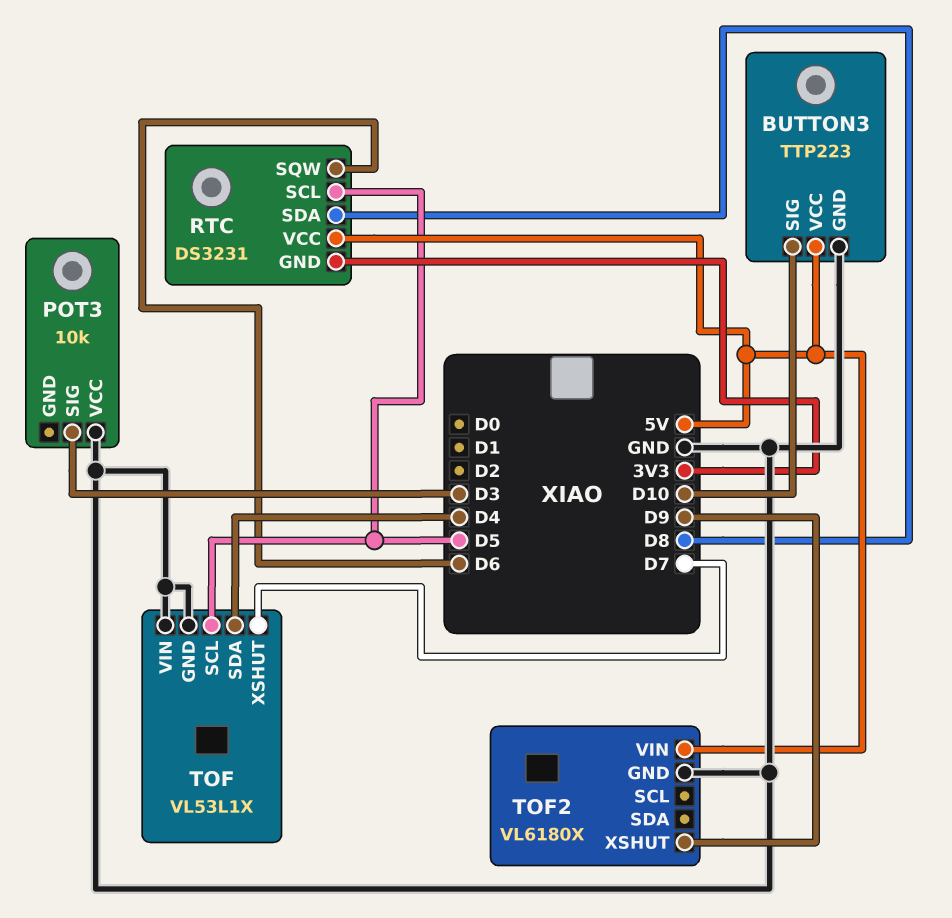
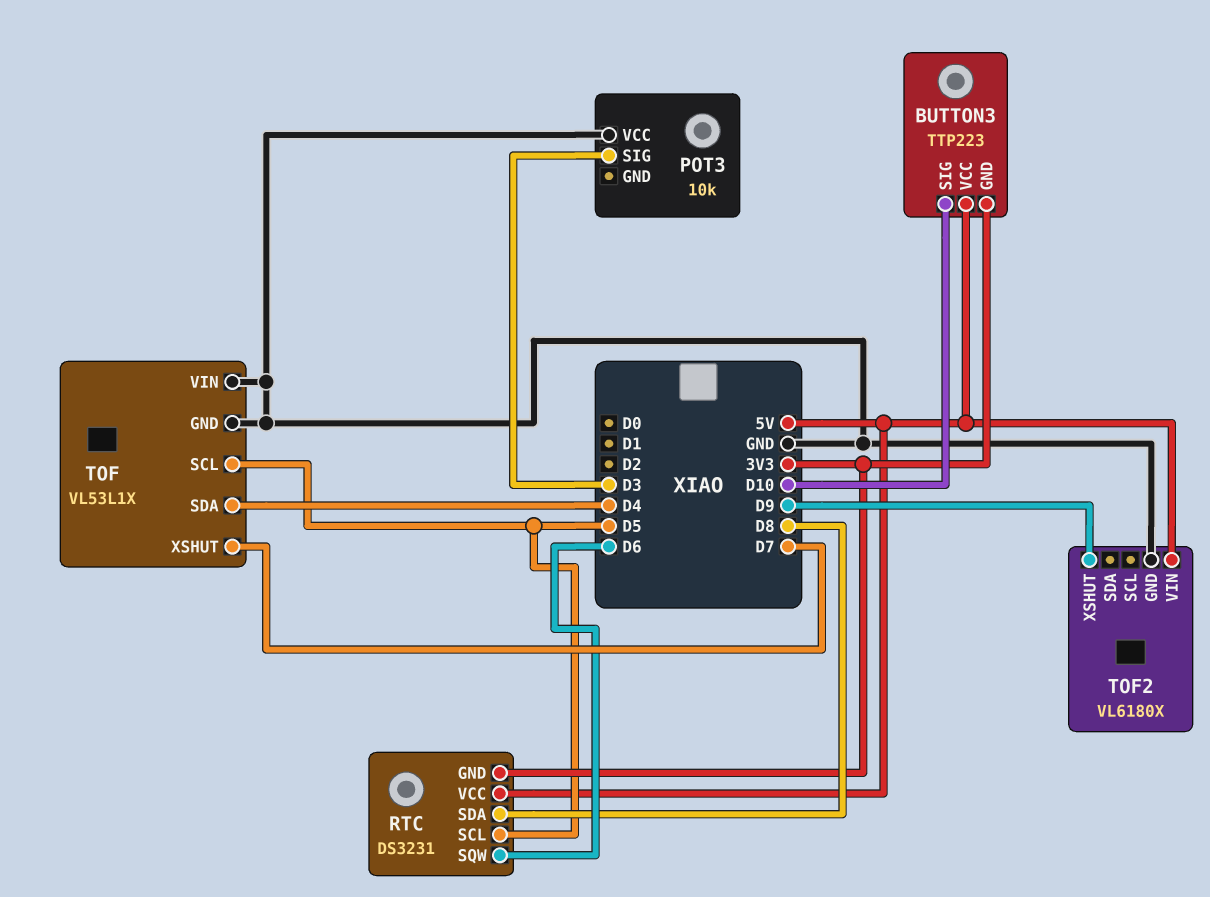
BUTTON3 pin GND: GND -> 3V3

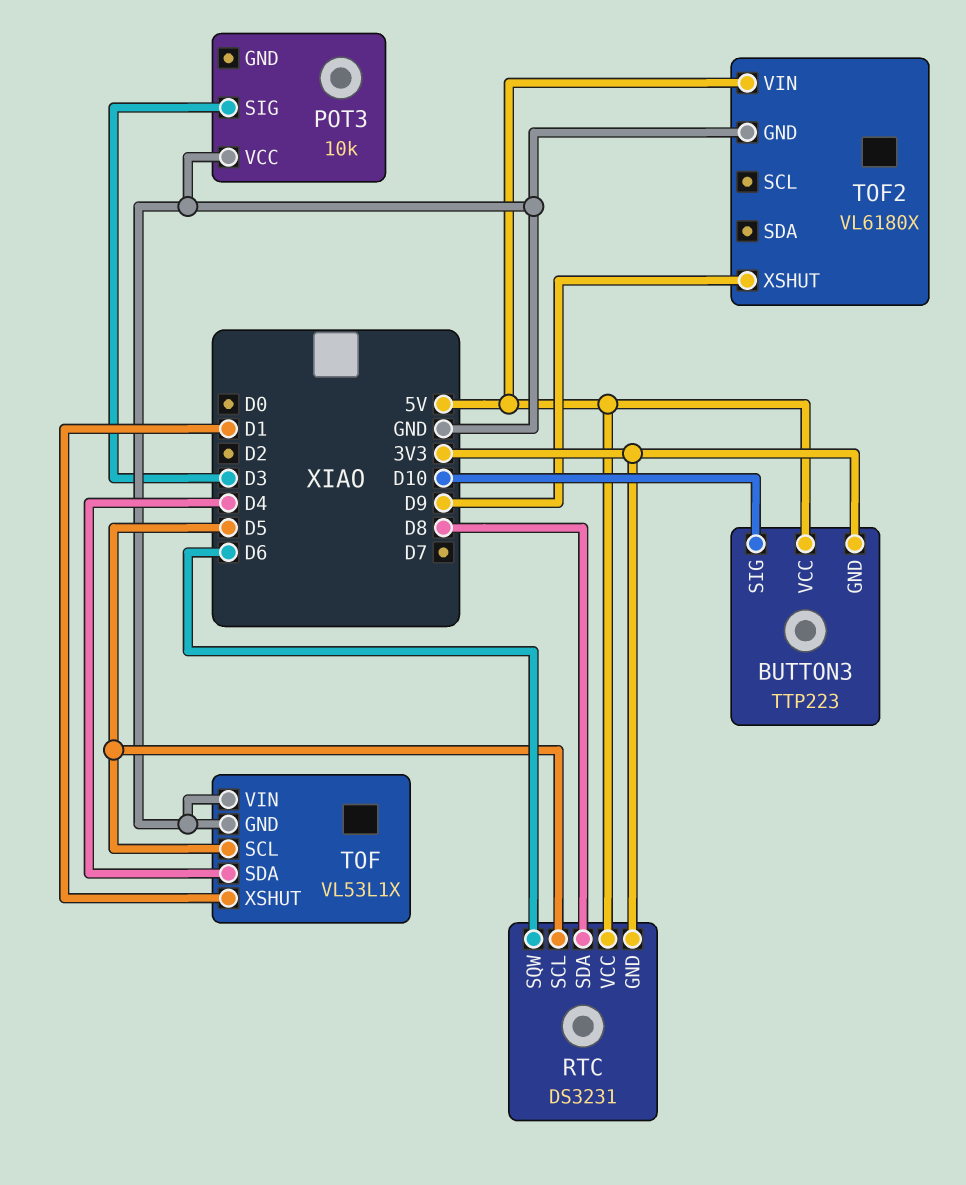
TOF pin XSHUT: D7 -> D1

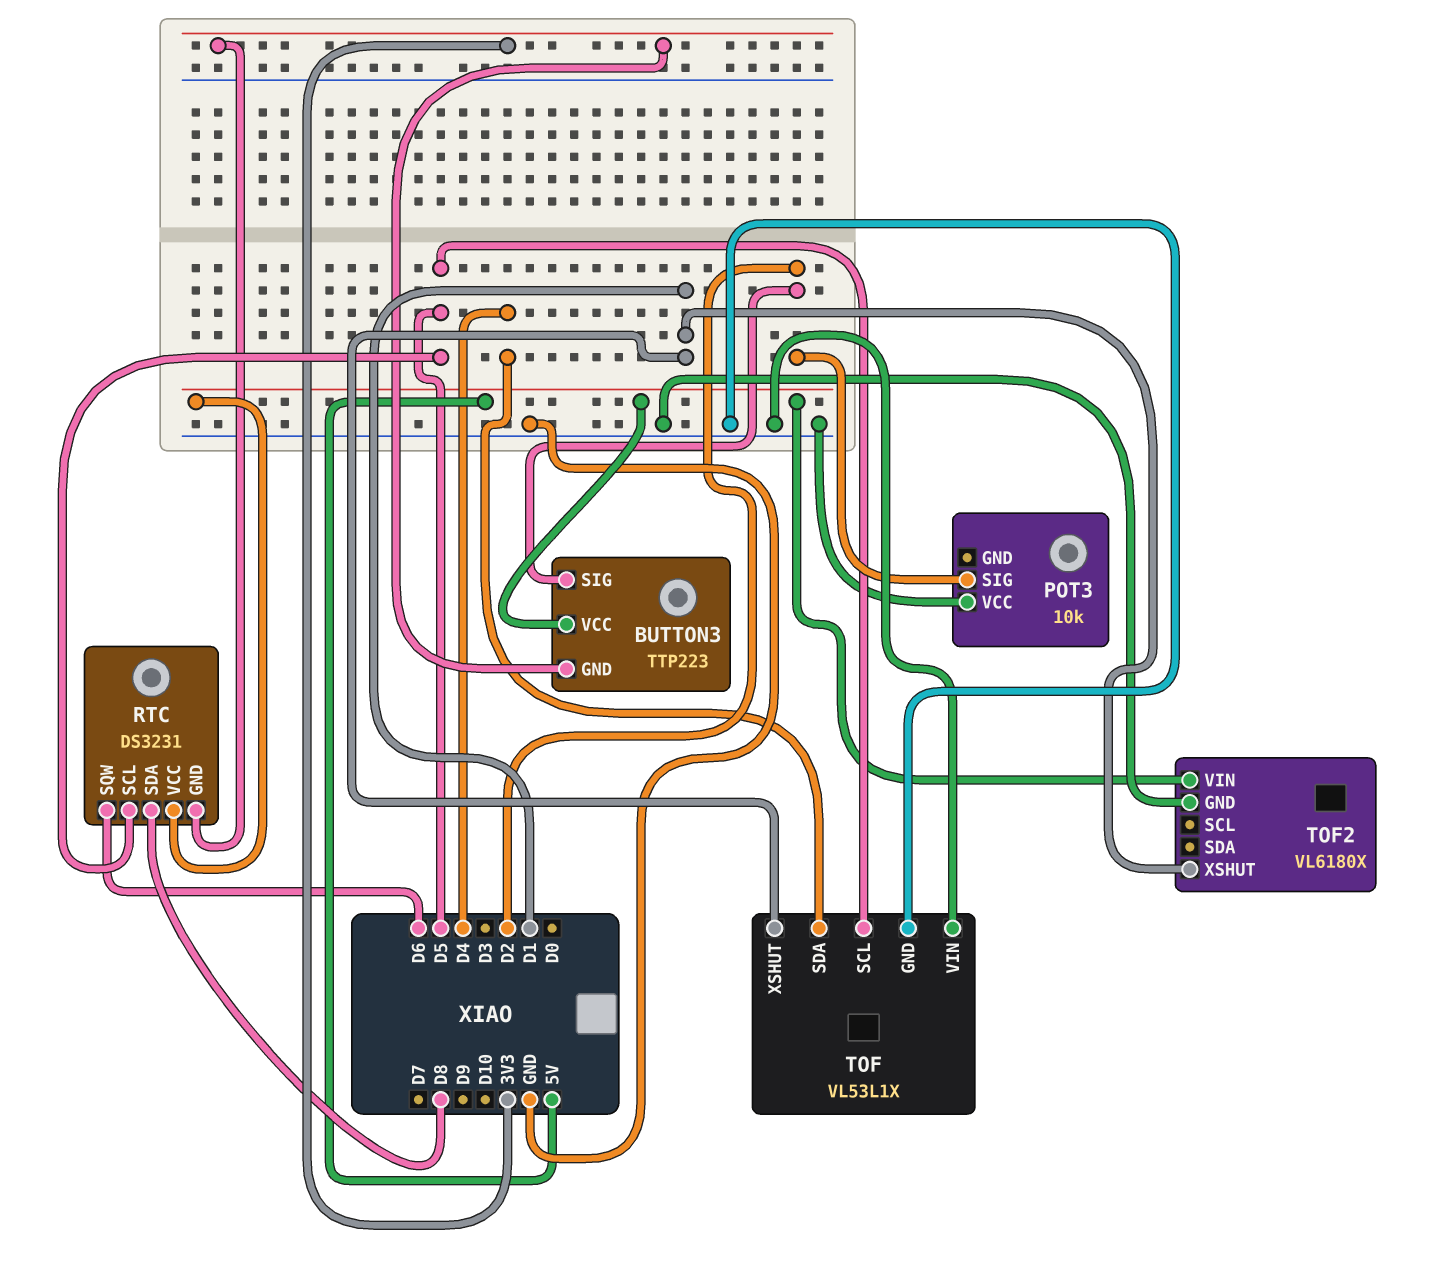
BUTTON3 pin SIG: D10 -> D2
POT3 pin SIG: D3 -> D2
TOF2 pin XSHUT: D9 -> D1

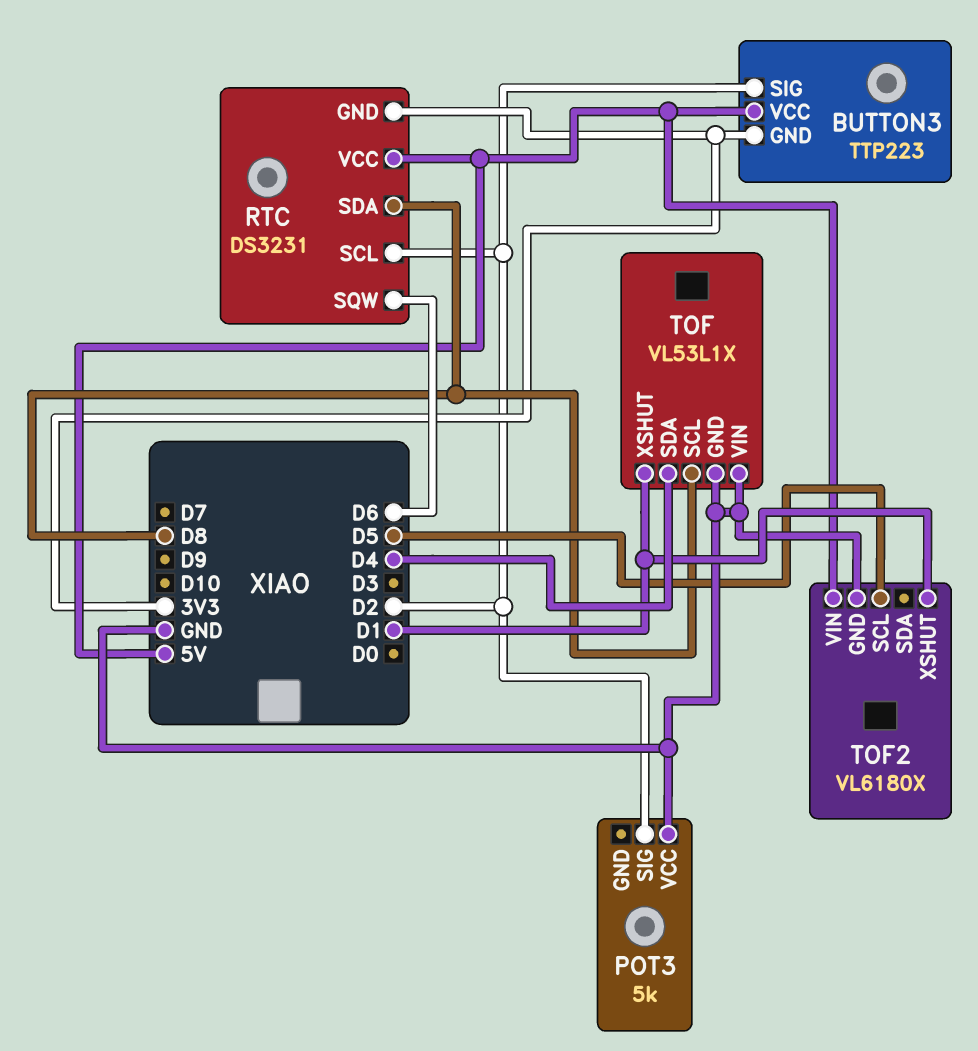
POT3: 10k -> 5k
RTC pin SCL: D5 -> D2
TOF pin SCL: D5 -> D8
TOF2 pin SCL: none -> D5

